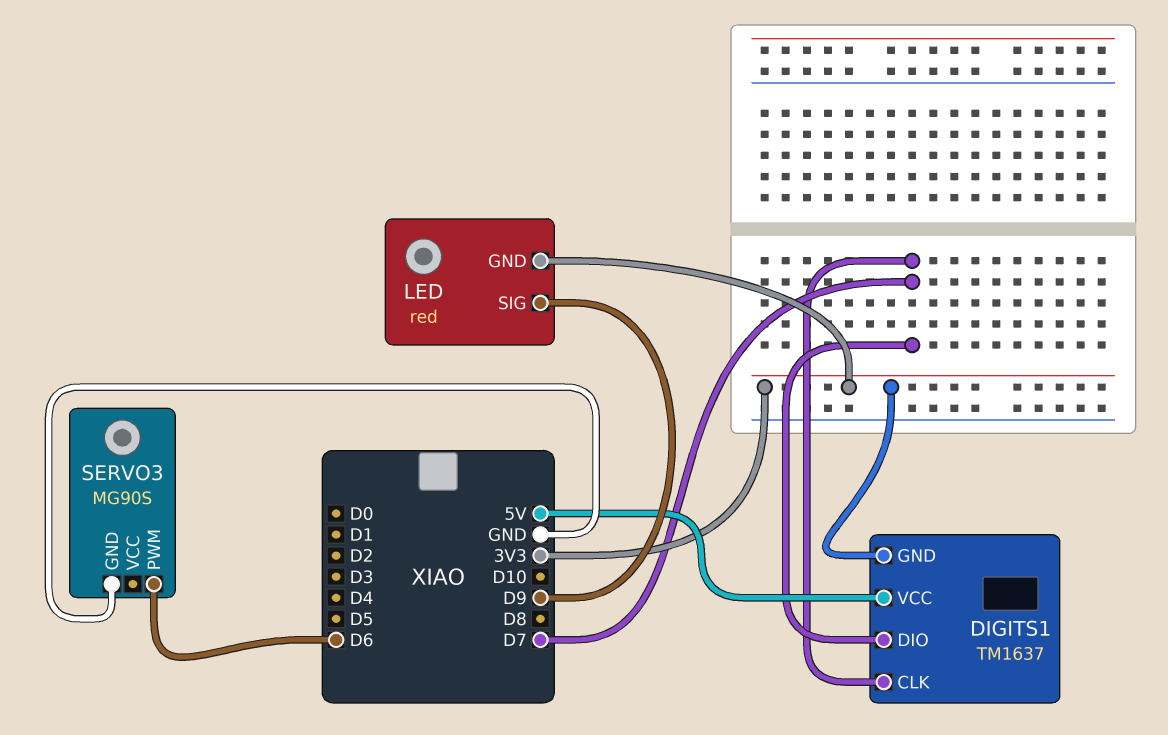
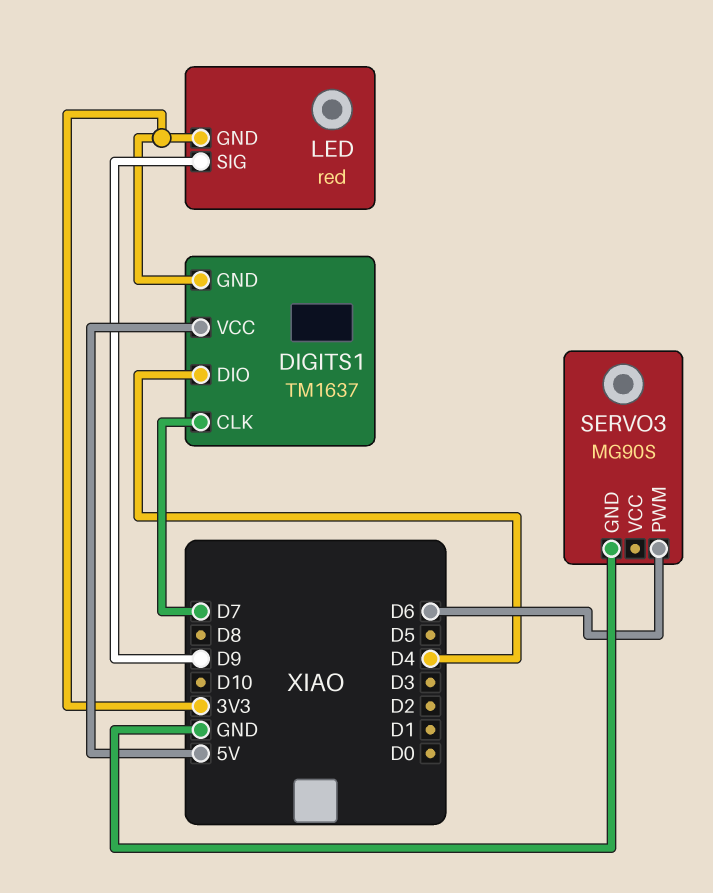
DIGITS1 pin DIO: D7 -> D4

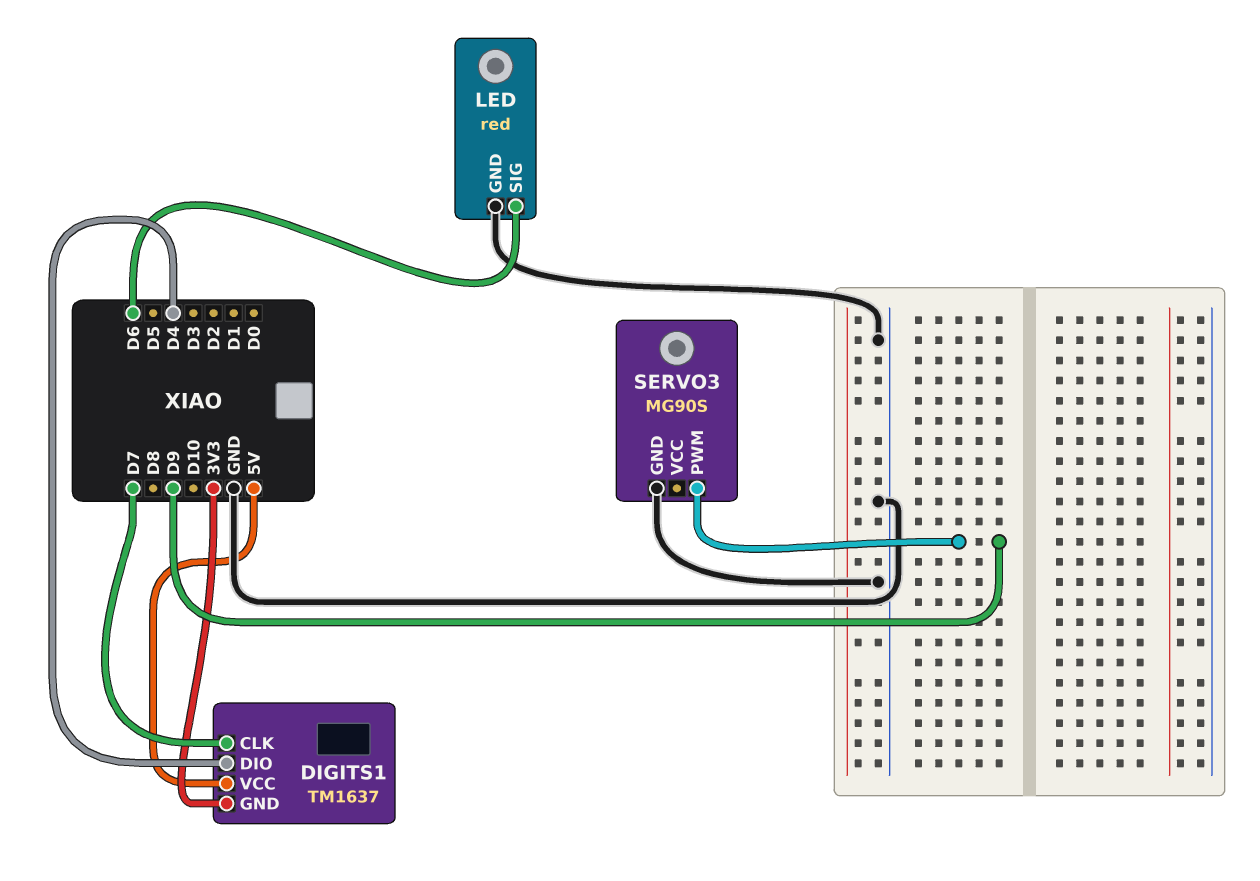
LED pin GND: 3V3 -> GND
LED pin SIG: D9 -> D6
SERVO3 pin PWM: D6 -> D9

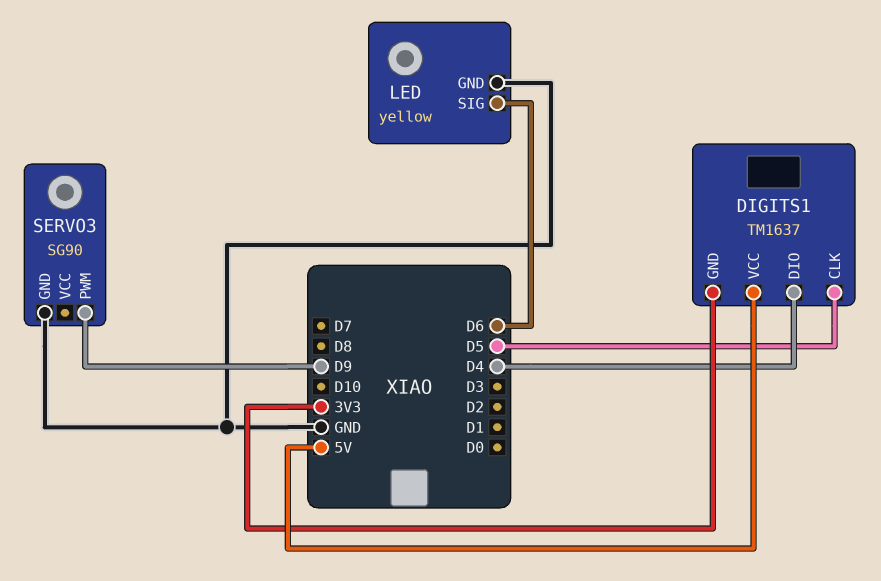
DIGITS1 pin CLK: D7 -> D5
LED: red -> yellow
SERVO3: MG90S -> SG90

